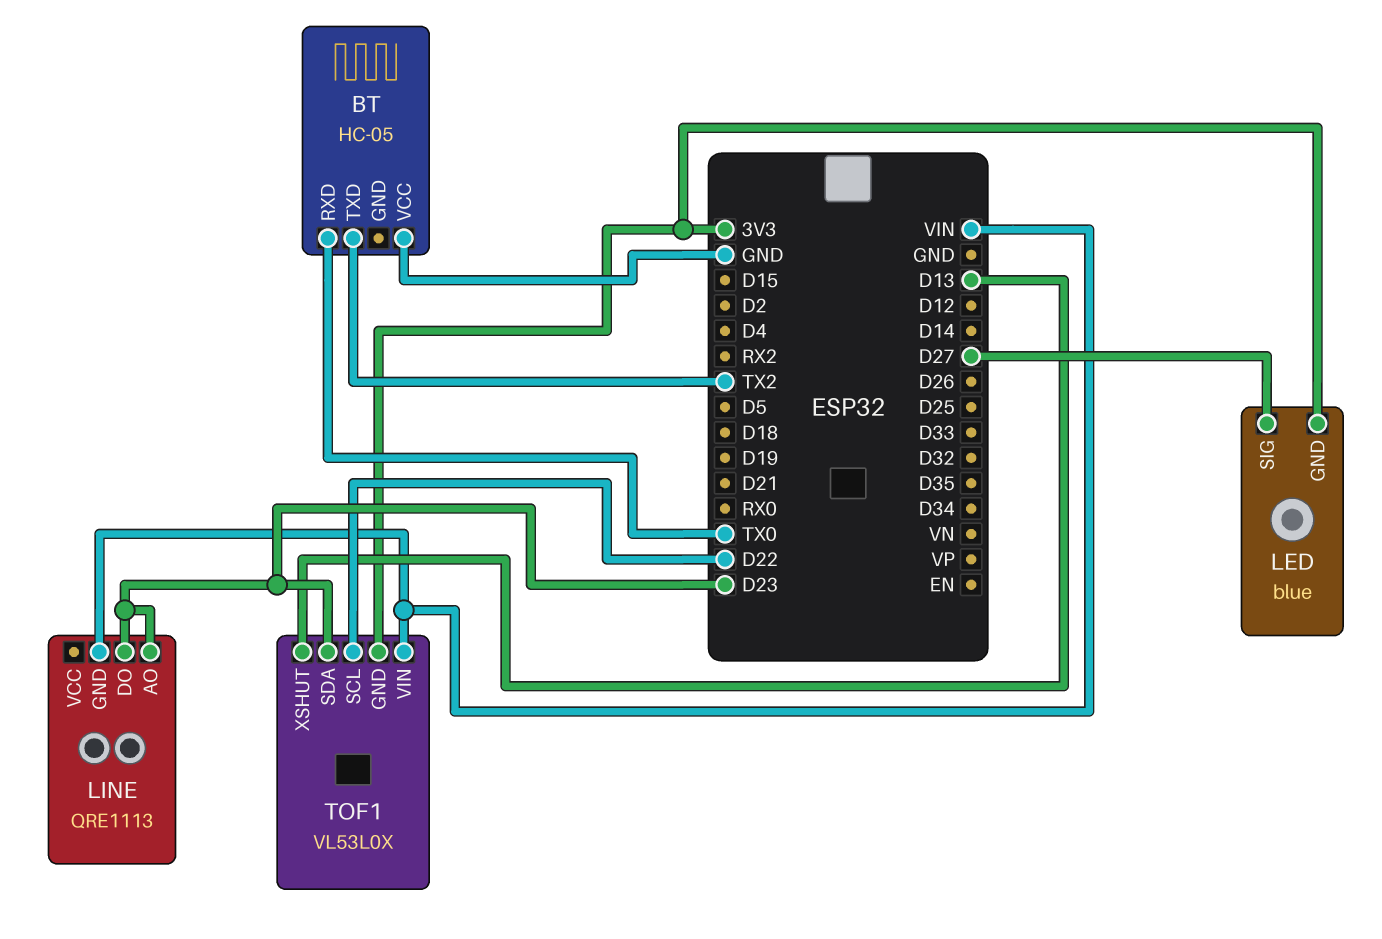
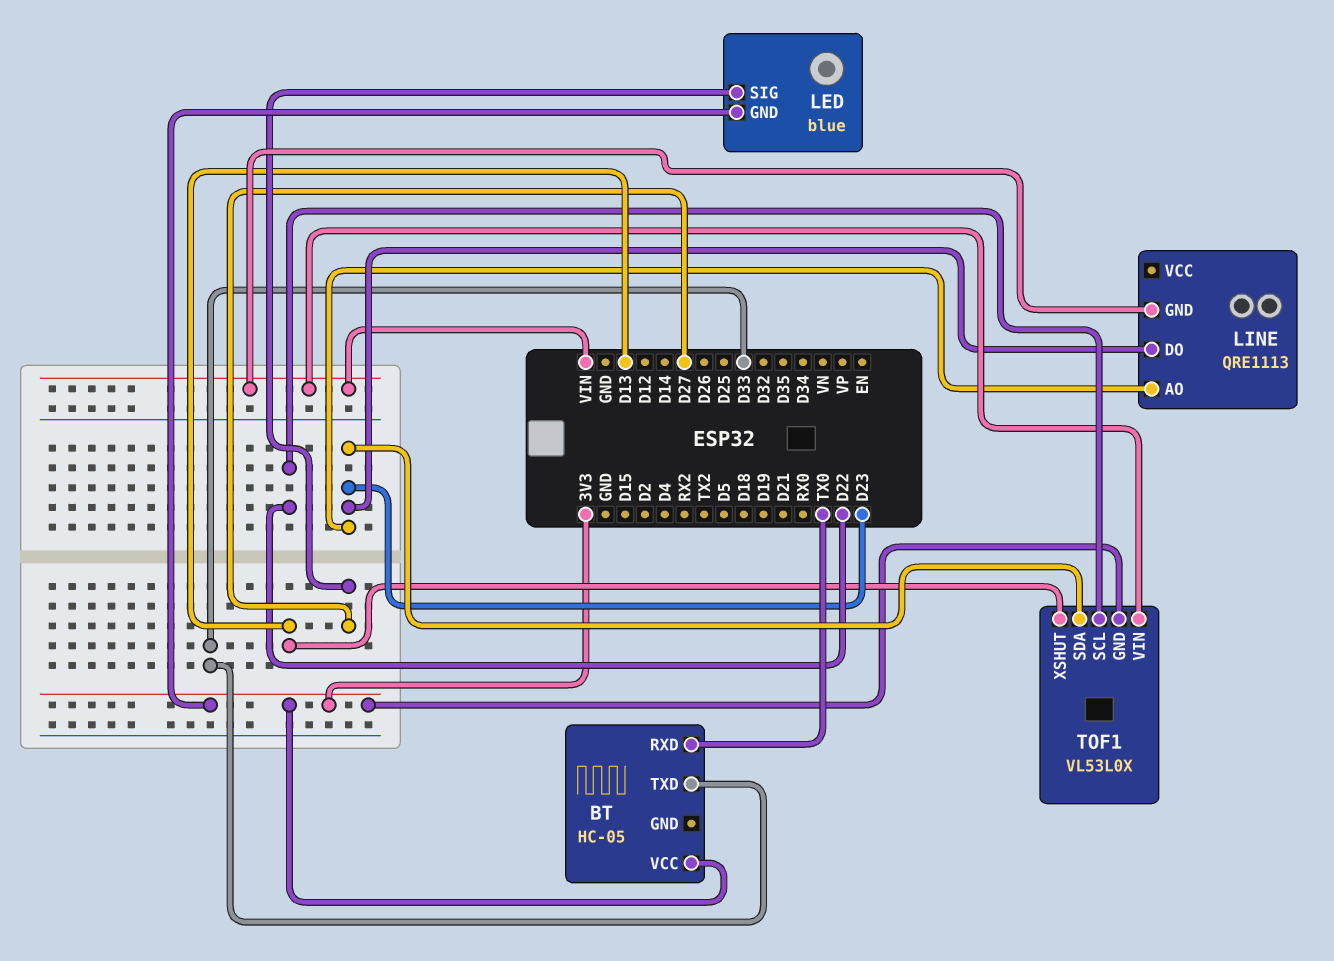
BT pin TXD: TX2 -> D33
BT pin VCC: GND -> 3V3

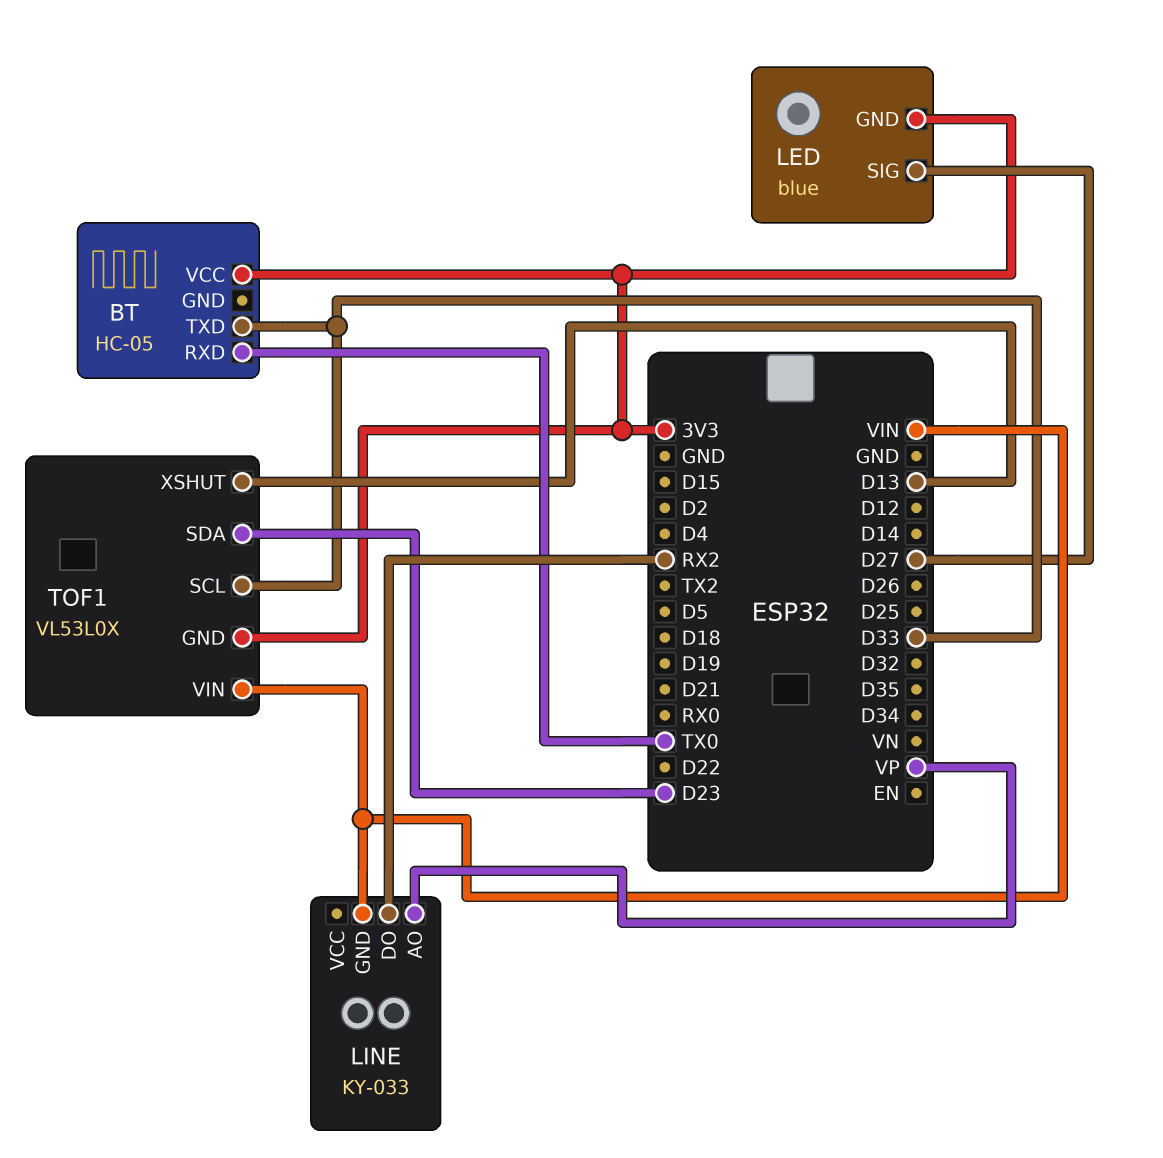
LINE: QRE1113 -> KY-033
LINE pin AO: D23 -> VP
LINE pin DO: D23 -> RX2
TOF1 pin SCL: D22 -> D33

